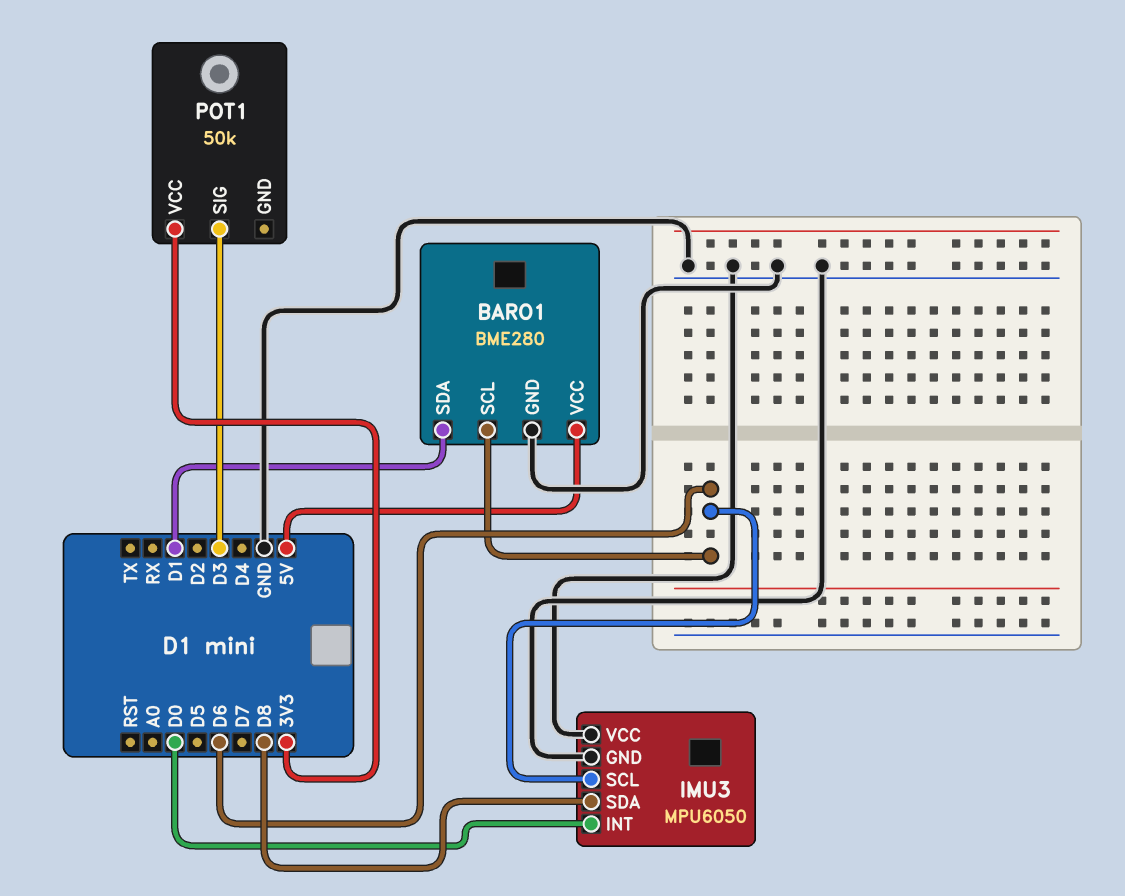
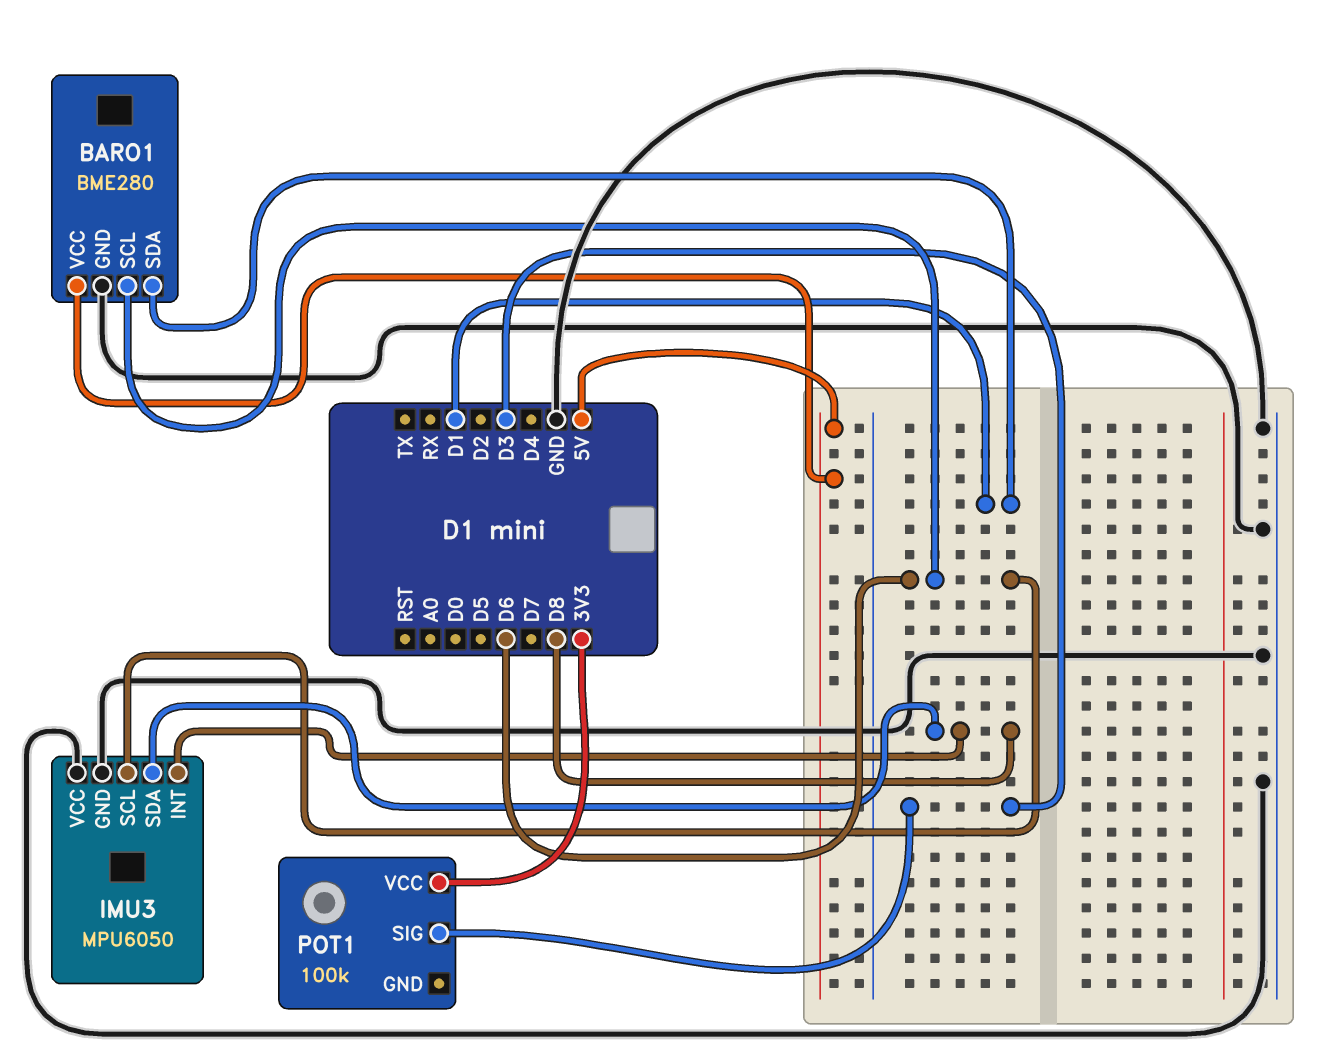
IMU3 pin INT: D0 -> D8
POT1: 50k -> 100k

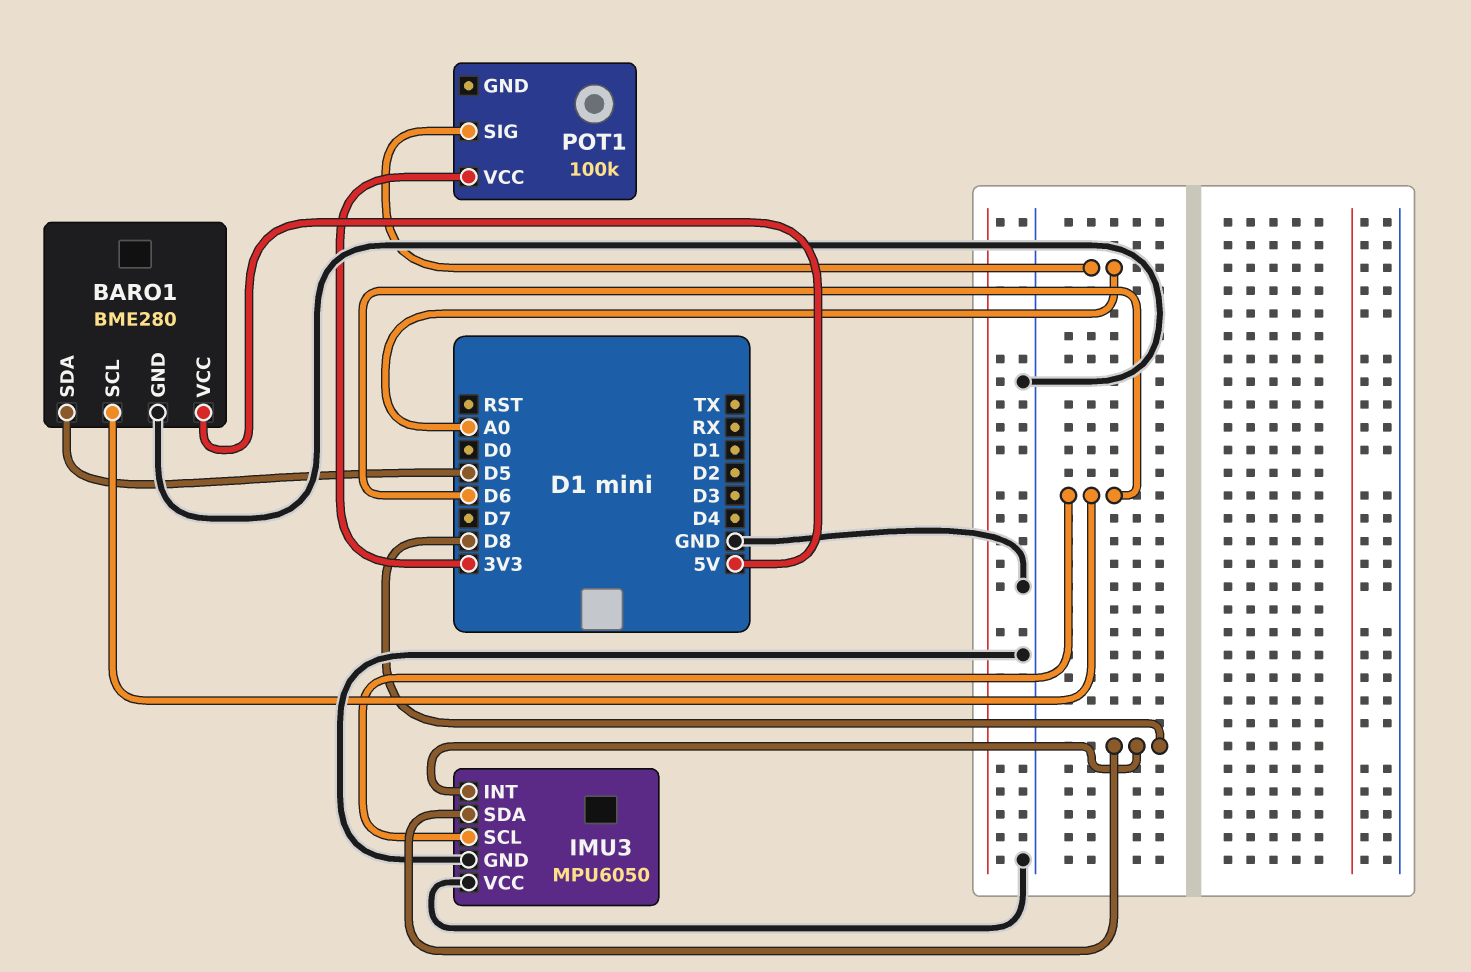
BARO1 pin SDA: D1 -> D5
POT1 pin SIG: D3 -> A0

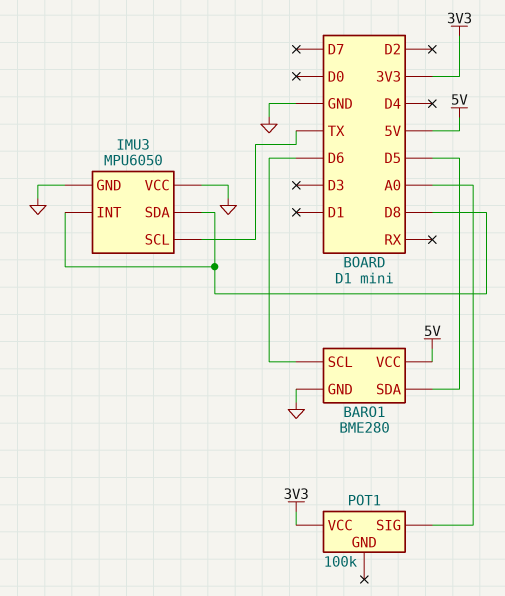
IMU3 pin SCL: D6 -> TX

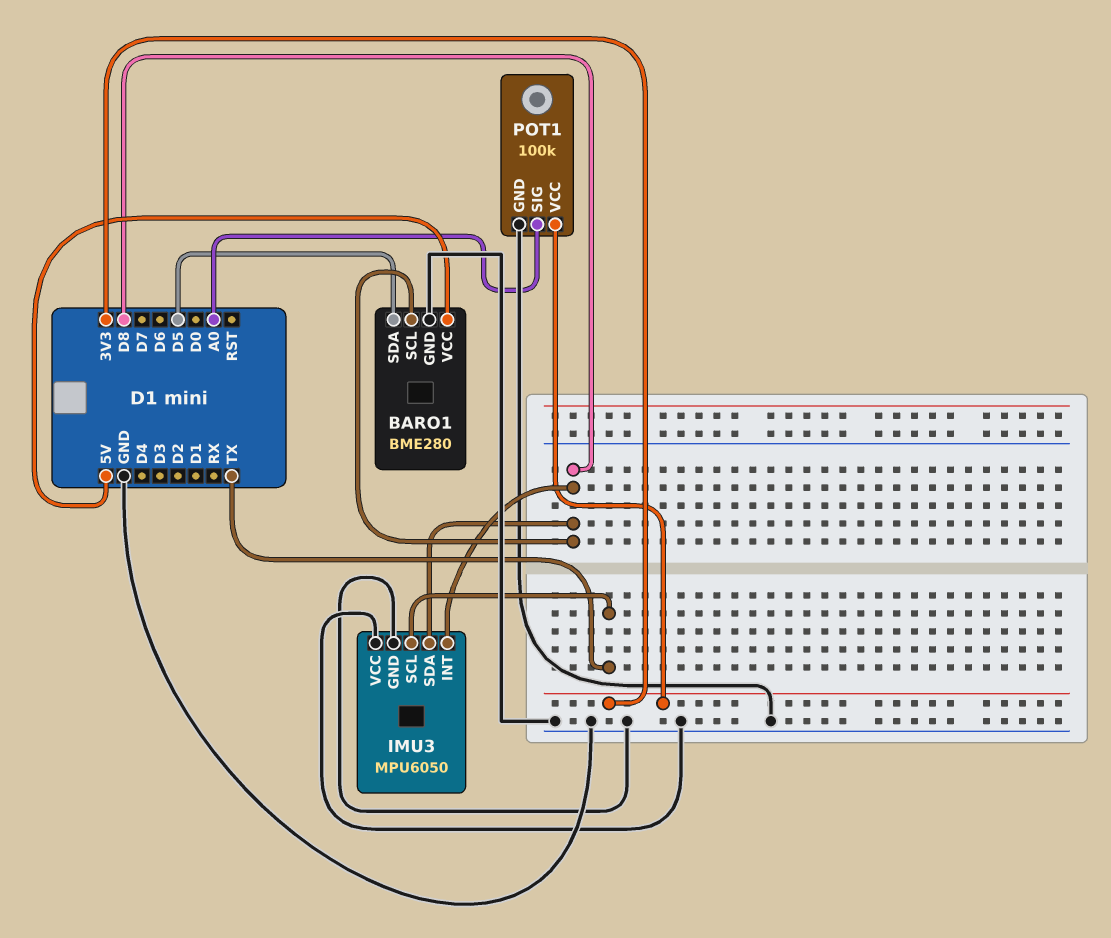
BARO1 pin SCL: D6 -> D8
POT1 pin GND: none -> GND

